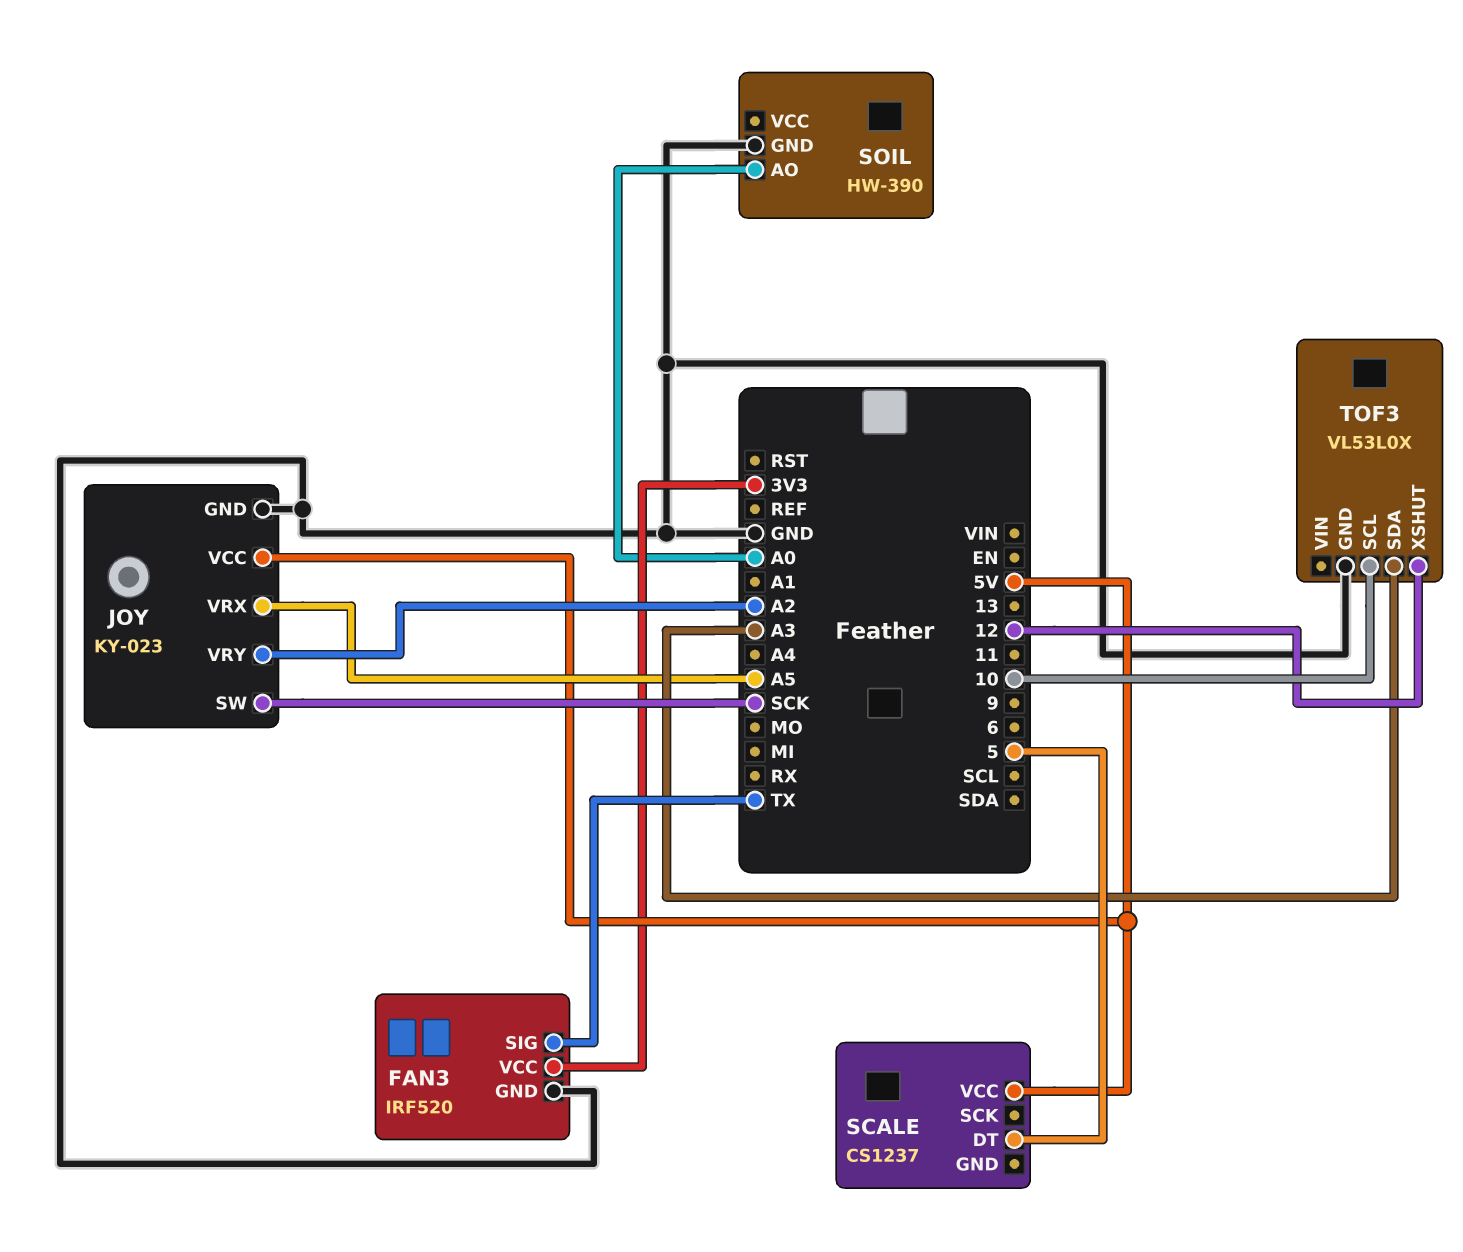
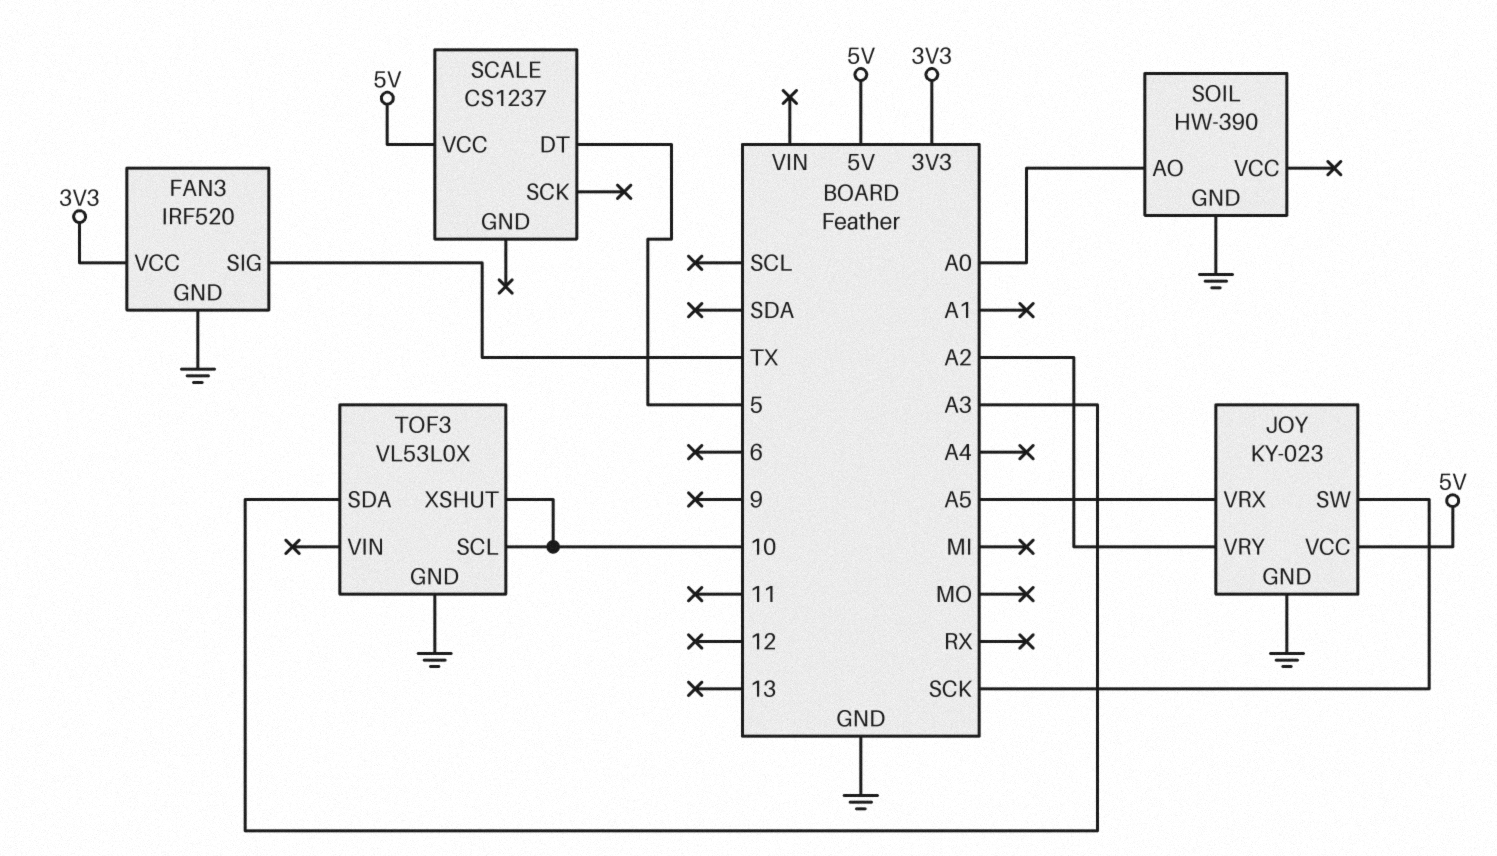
TOF3 pin XSHUT: 12 -> 10

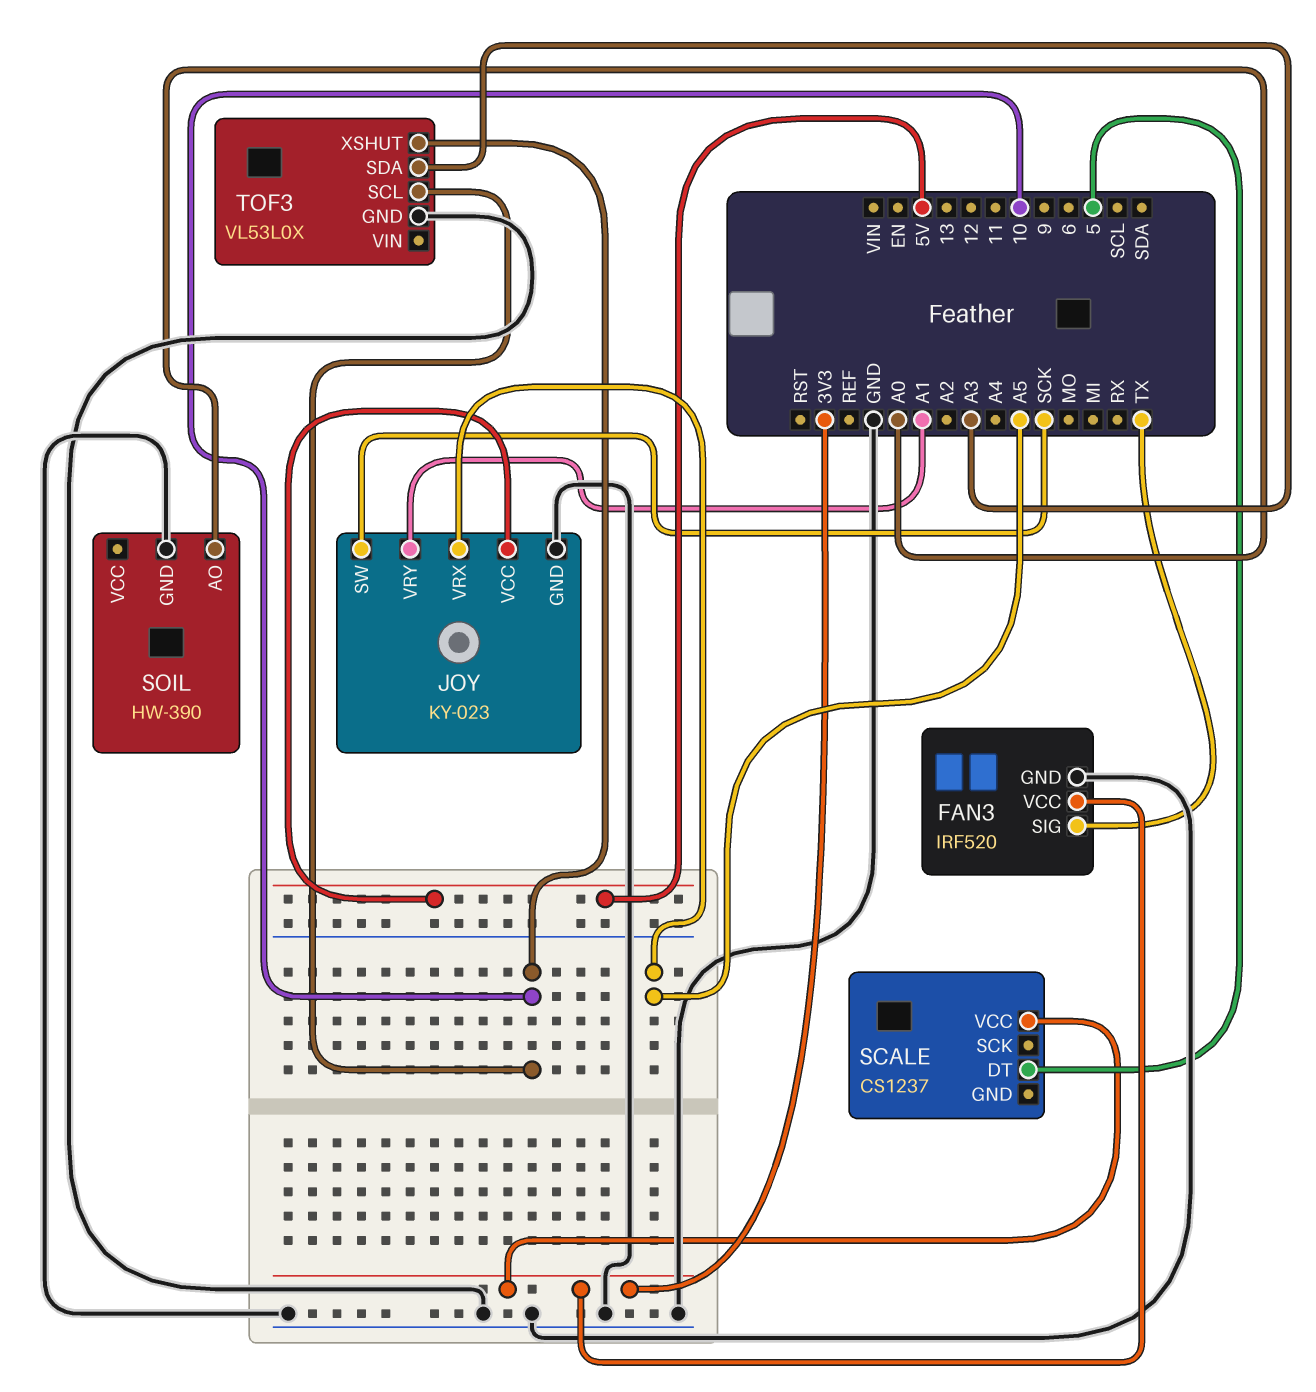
JOY pin VRY: A2 -> A1
SCALE pin VCC: 5V -> 3V3

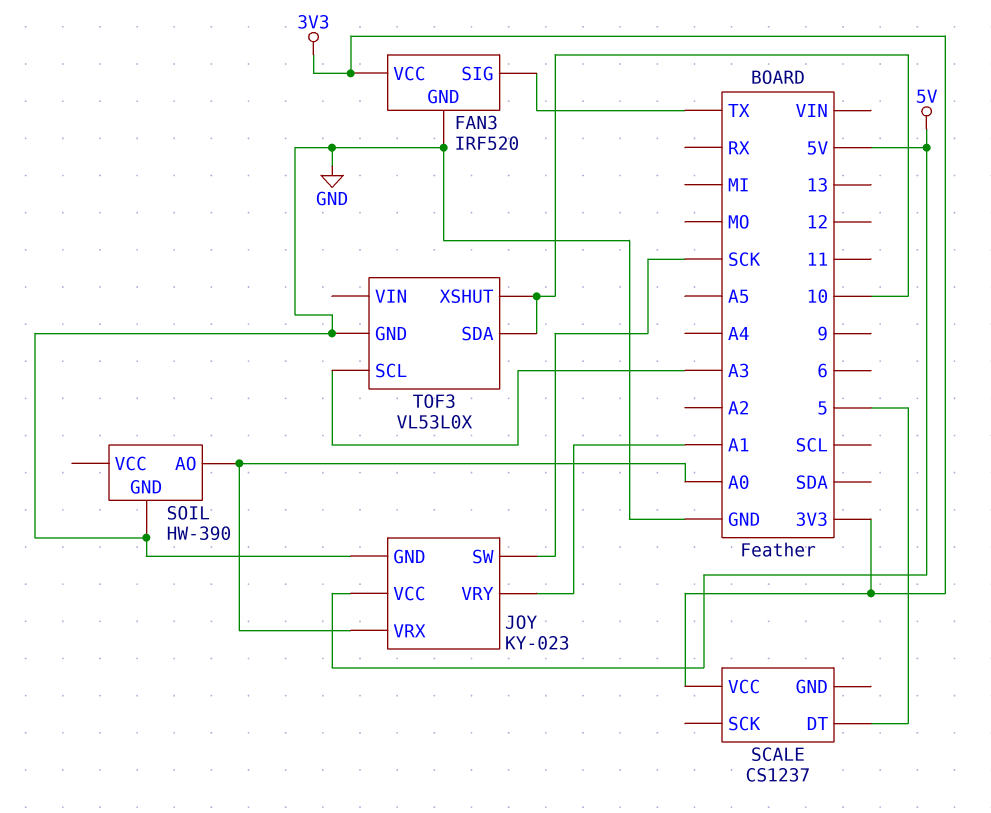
JOY pin VRX: A5 -> A0
TOF3 pin SCL: 10 -> A3
TOF3 pin SDA: A3 -> 10

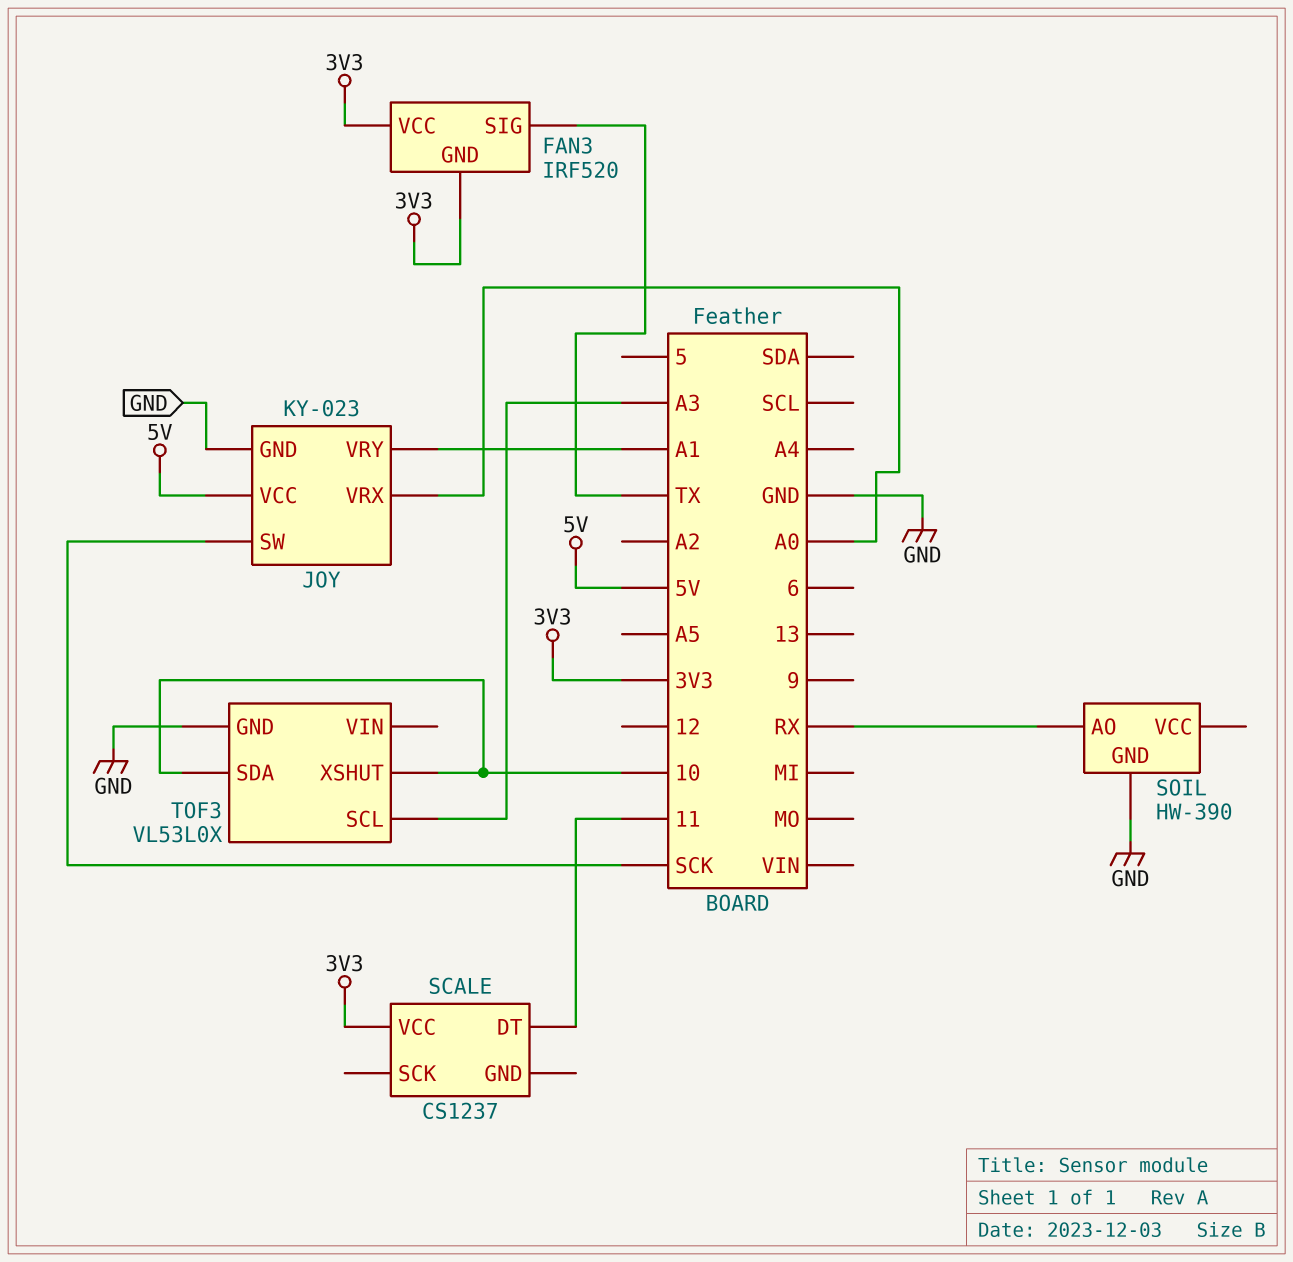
FAN3 pin GND: GND -> 3V3
SCALE pin DT: 5 -> 11
SOIL pin AO: A0 -> RX

